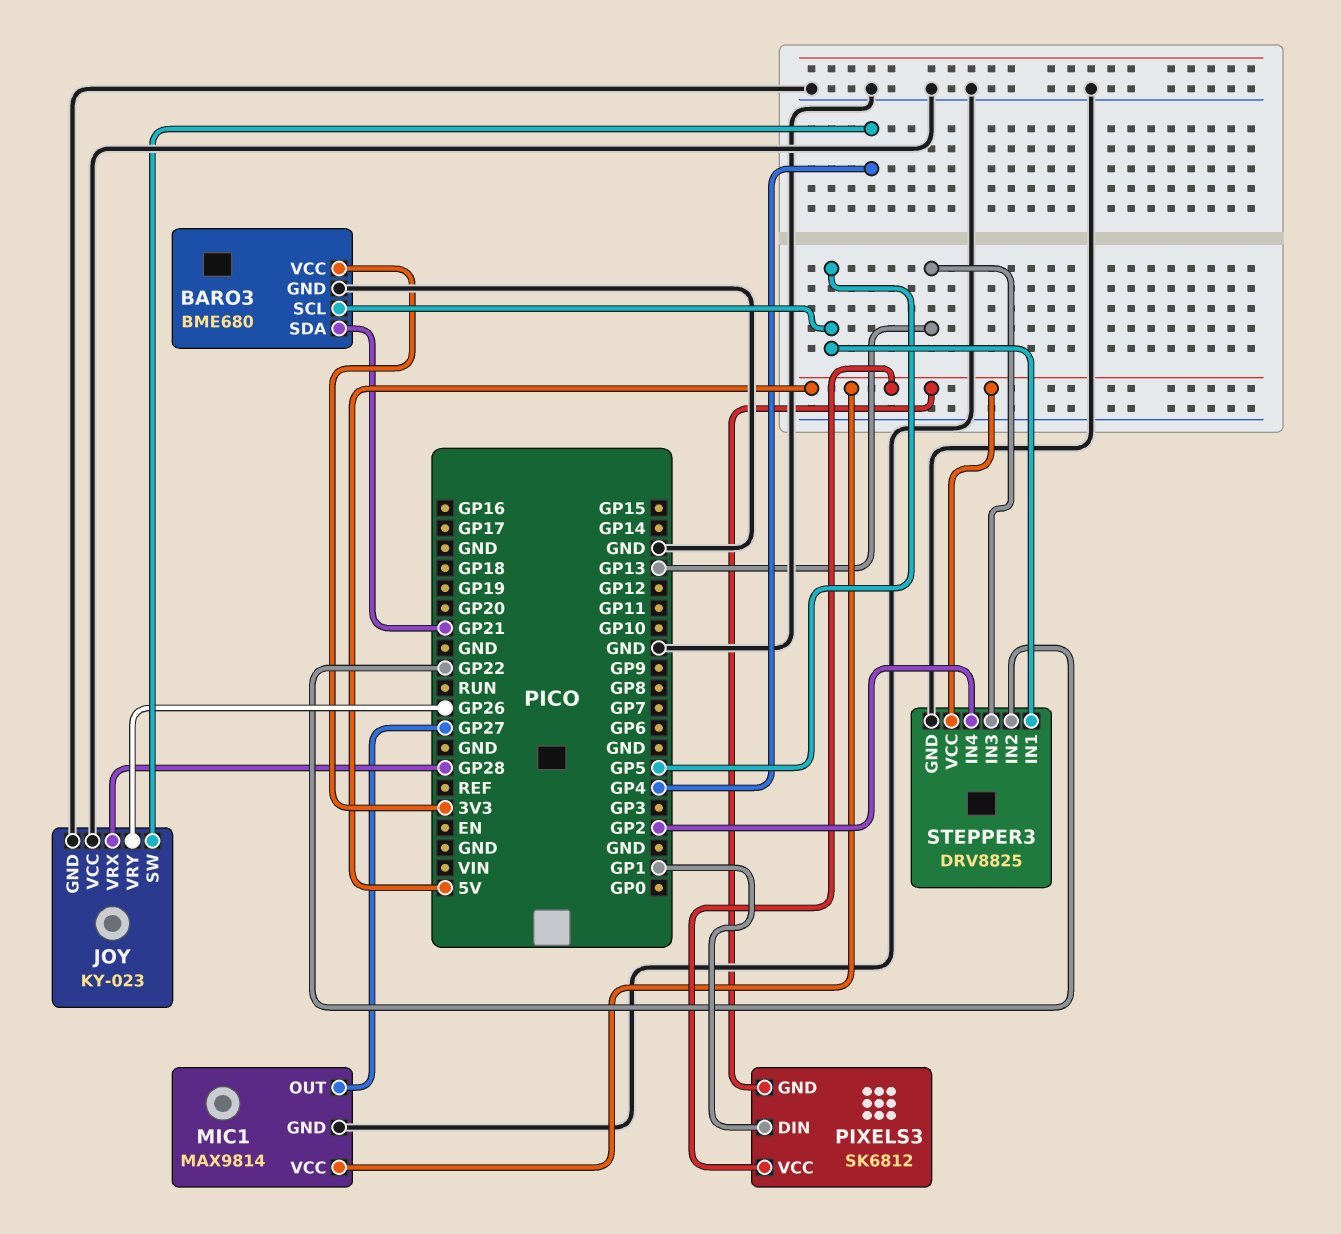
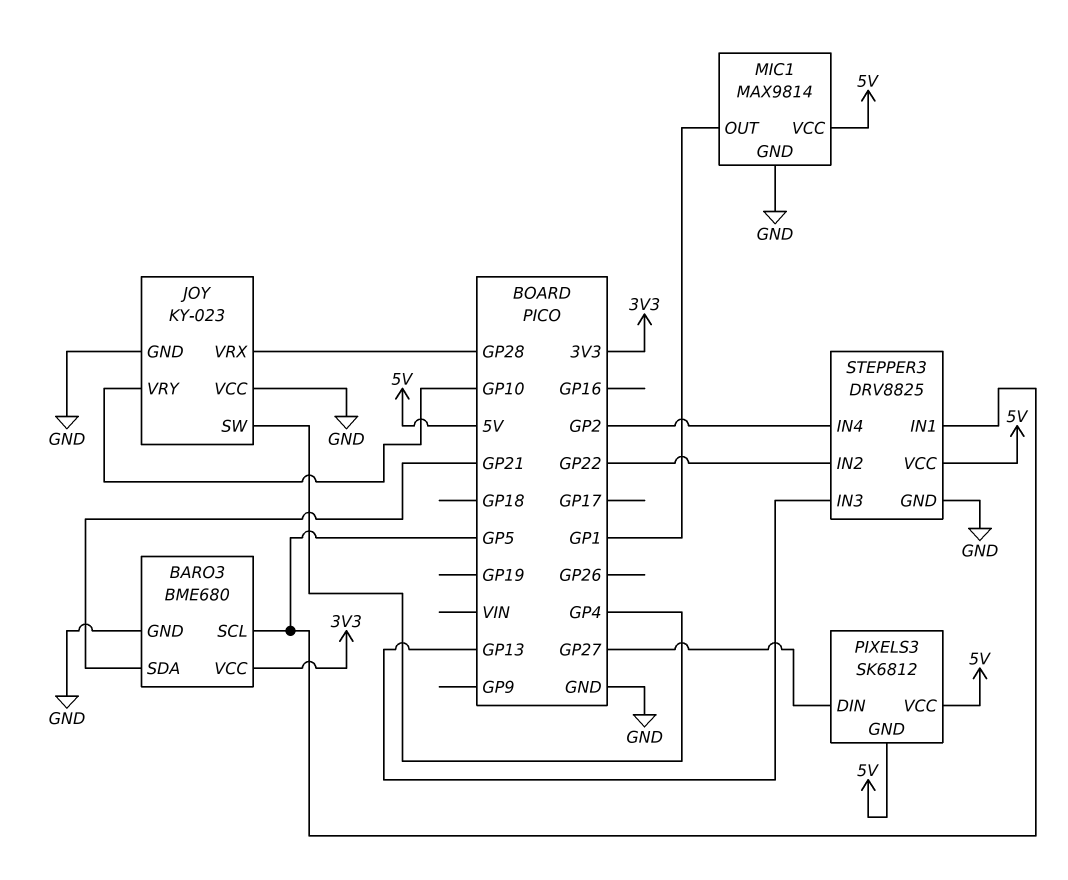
JOY pin VRY: GP26 -> GP10
MIC1 pin OUT: GP27 -> GP1
PIXELS3 pin DIN: GP1 -> GP27

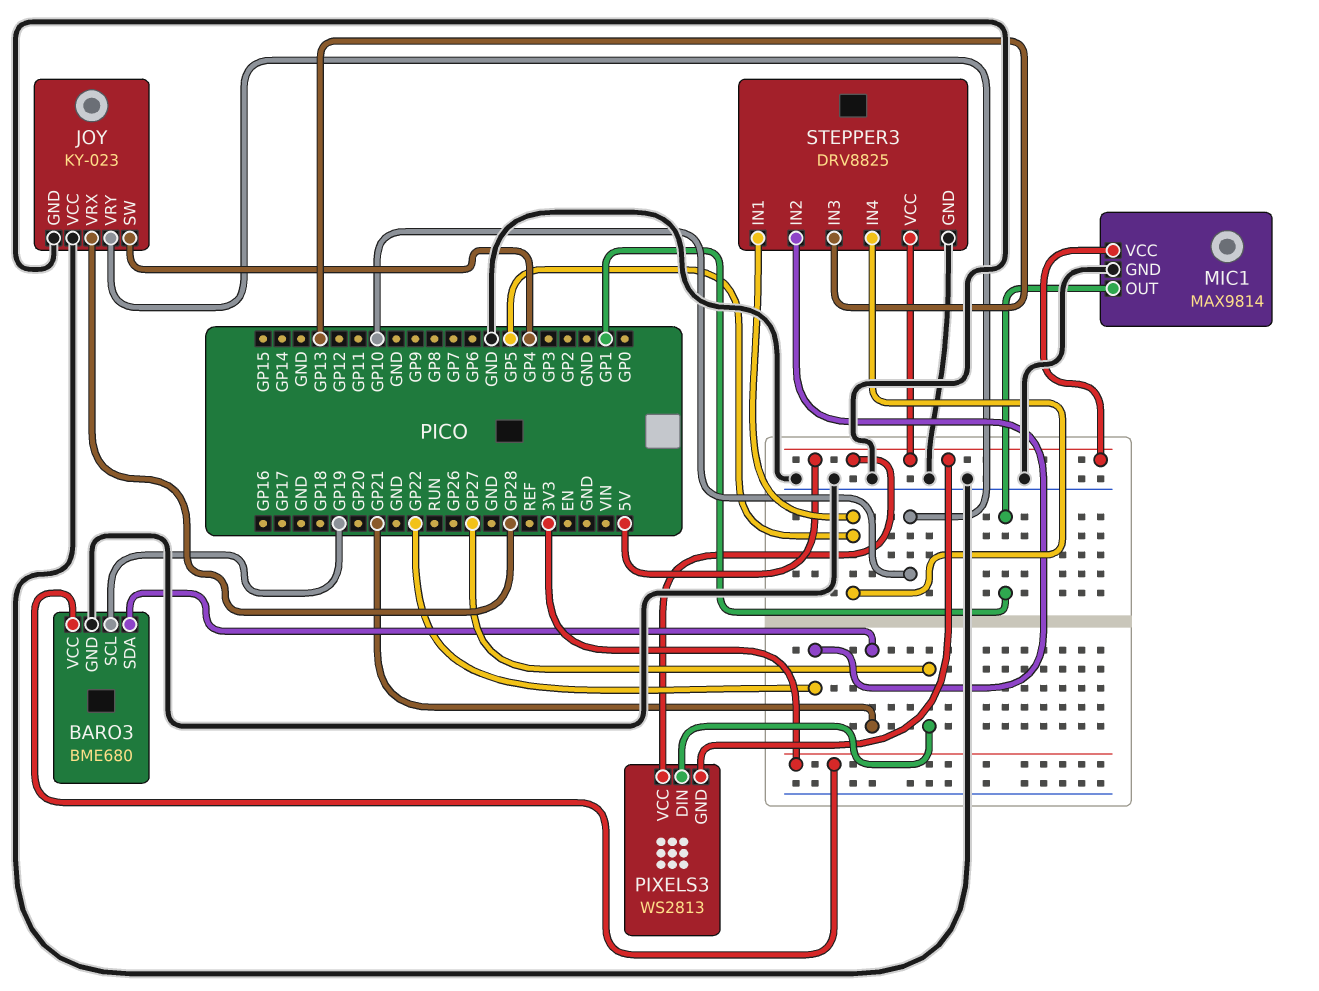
BARO3 pin SCL: GP5 -> GP19
PIXELS3: SK6812 -> WS2813
STEPPER3 pin IN4: GP2 -> GP5

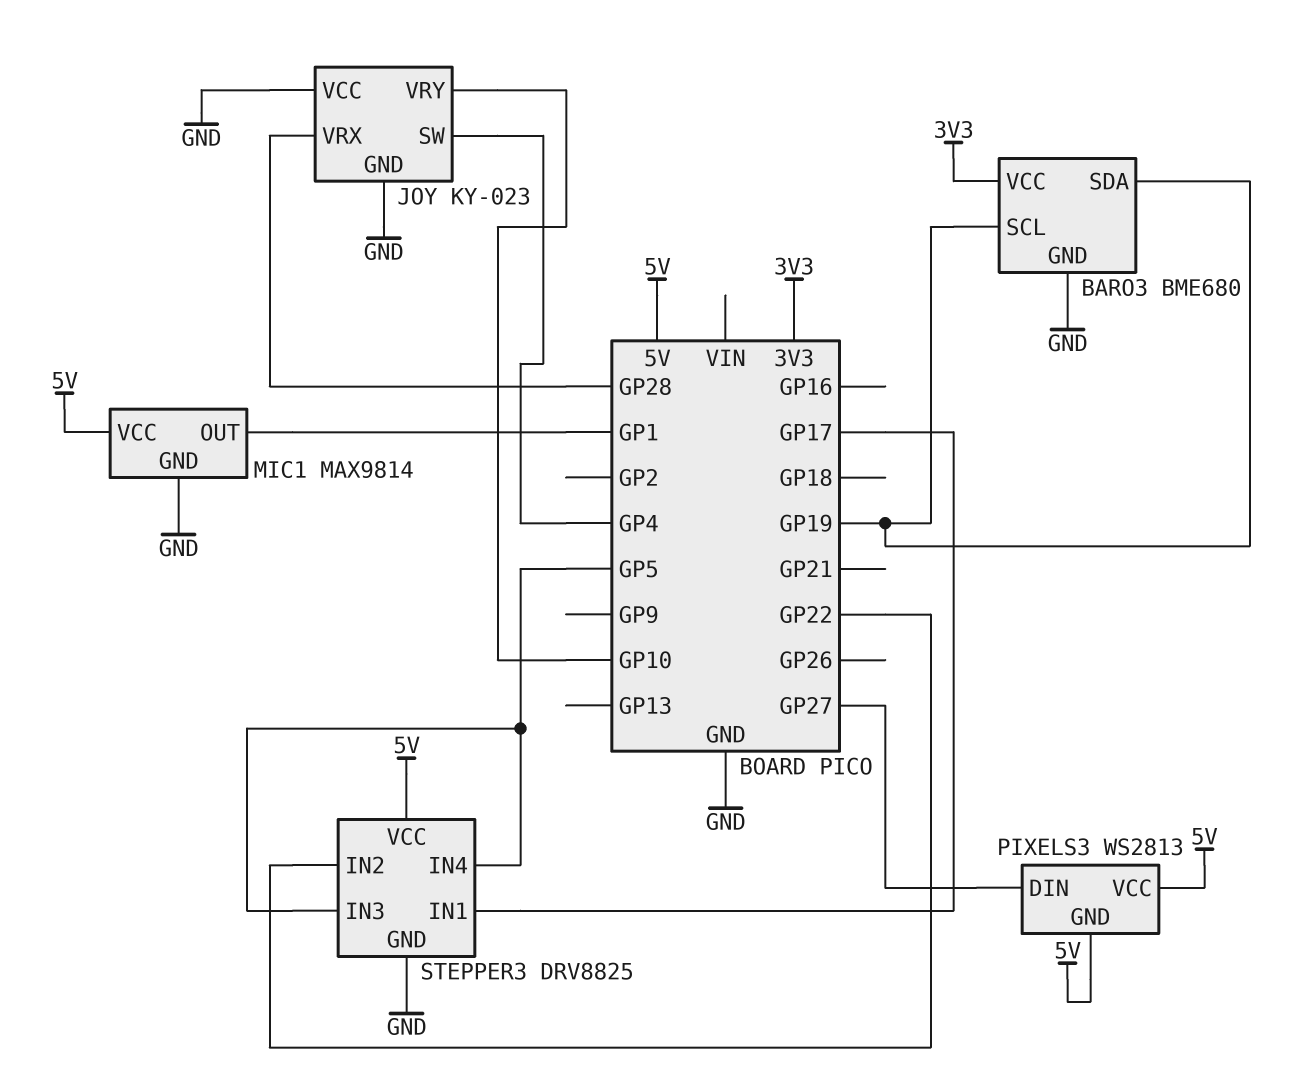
BARO3 pin SDA: GP21 -> GP19
STEPPER3 pin IN1: GP5 -> GP17
STEPPER3 pin IN3: GP13 -> GP5

